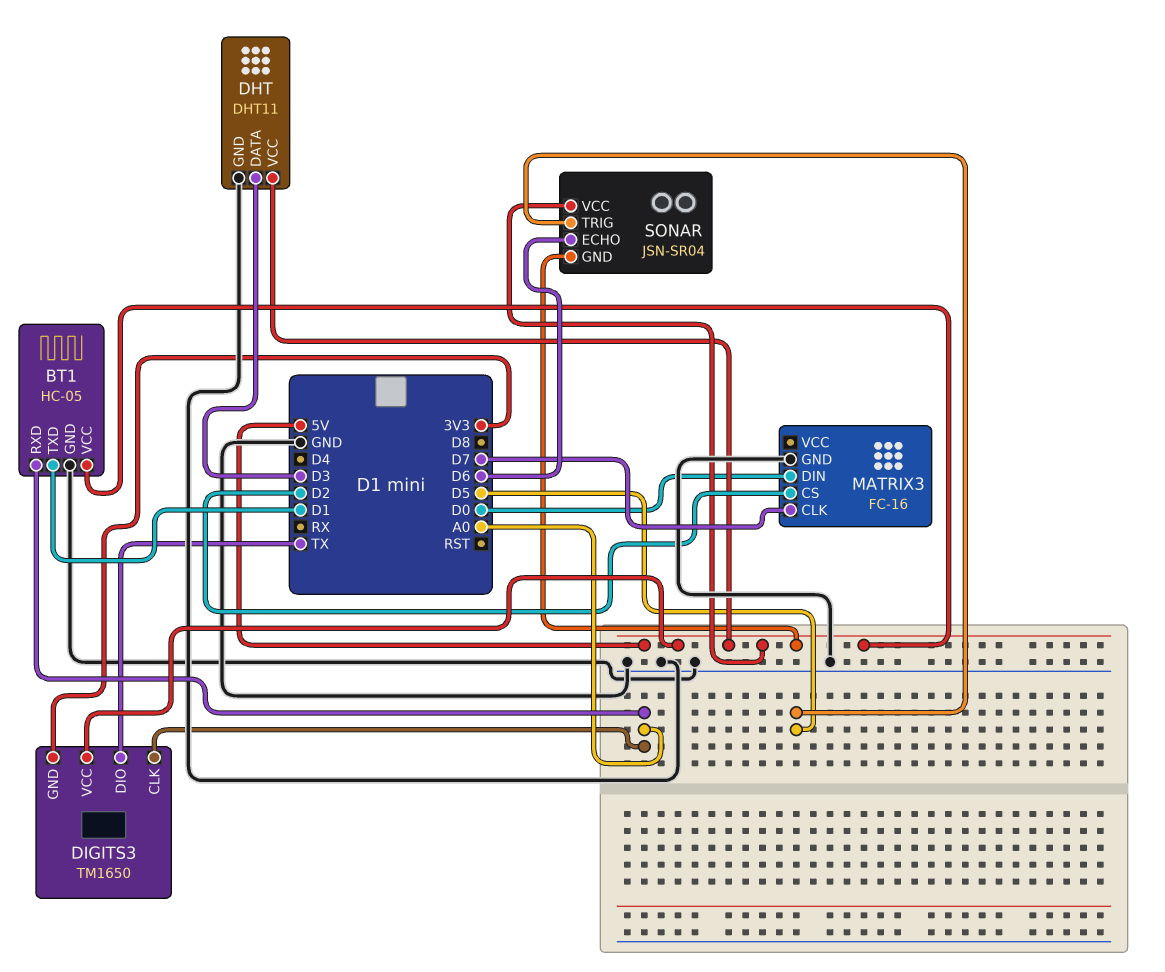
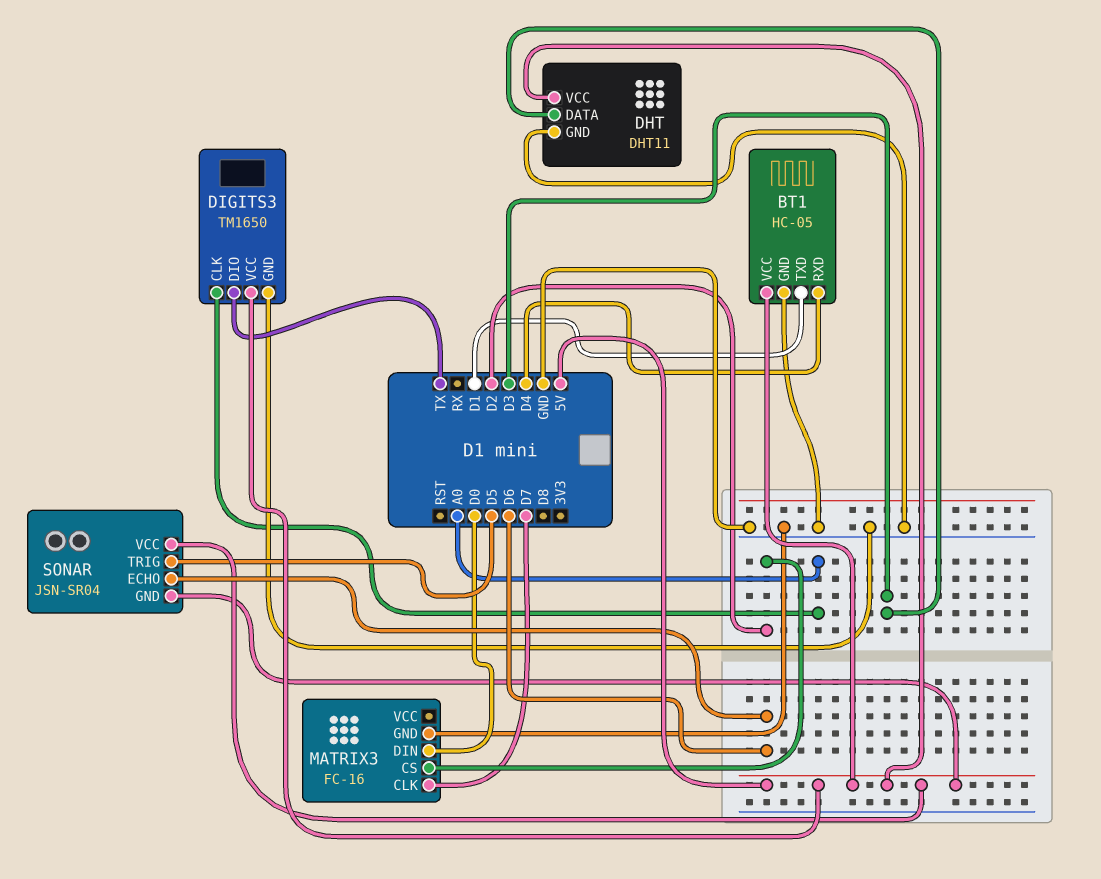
BT1 pin RXD: A0 -> D4
DIGITS3 pin GND: 3V3 -> GND

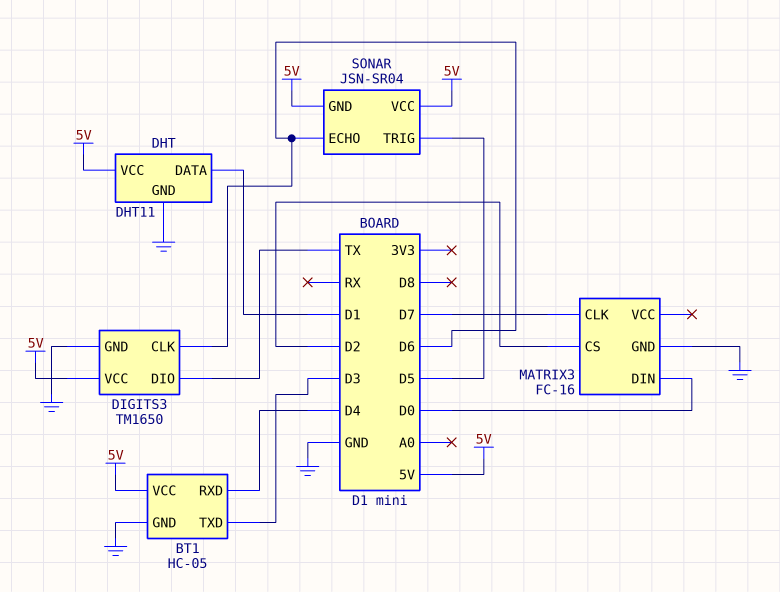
BT1 pin TXD: D1 -> D3
DHT pin DATA: D3 -> D1
DIGITS3 pin CLK: A0 -> D6

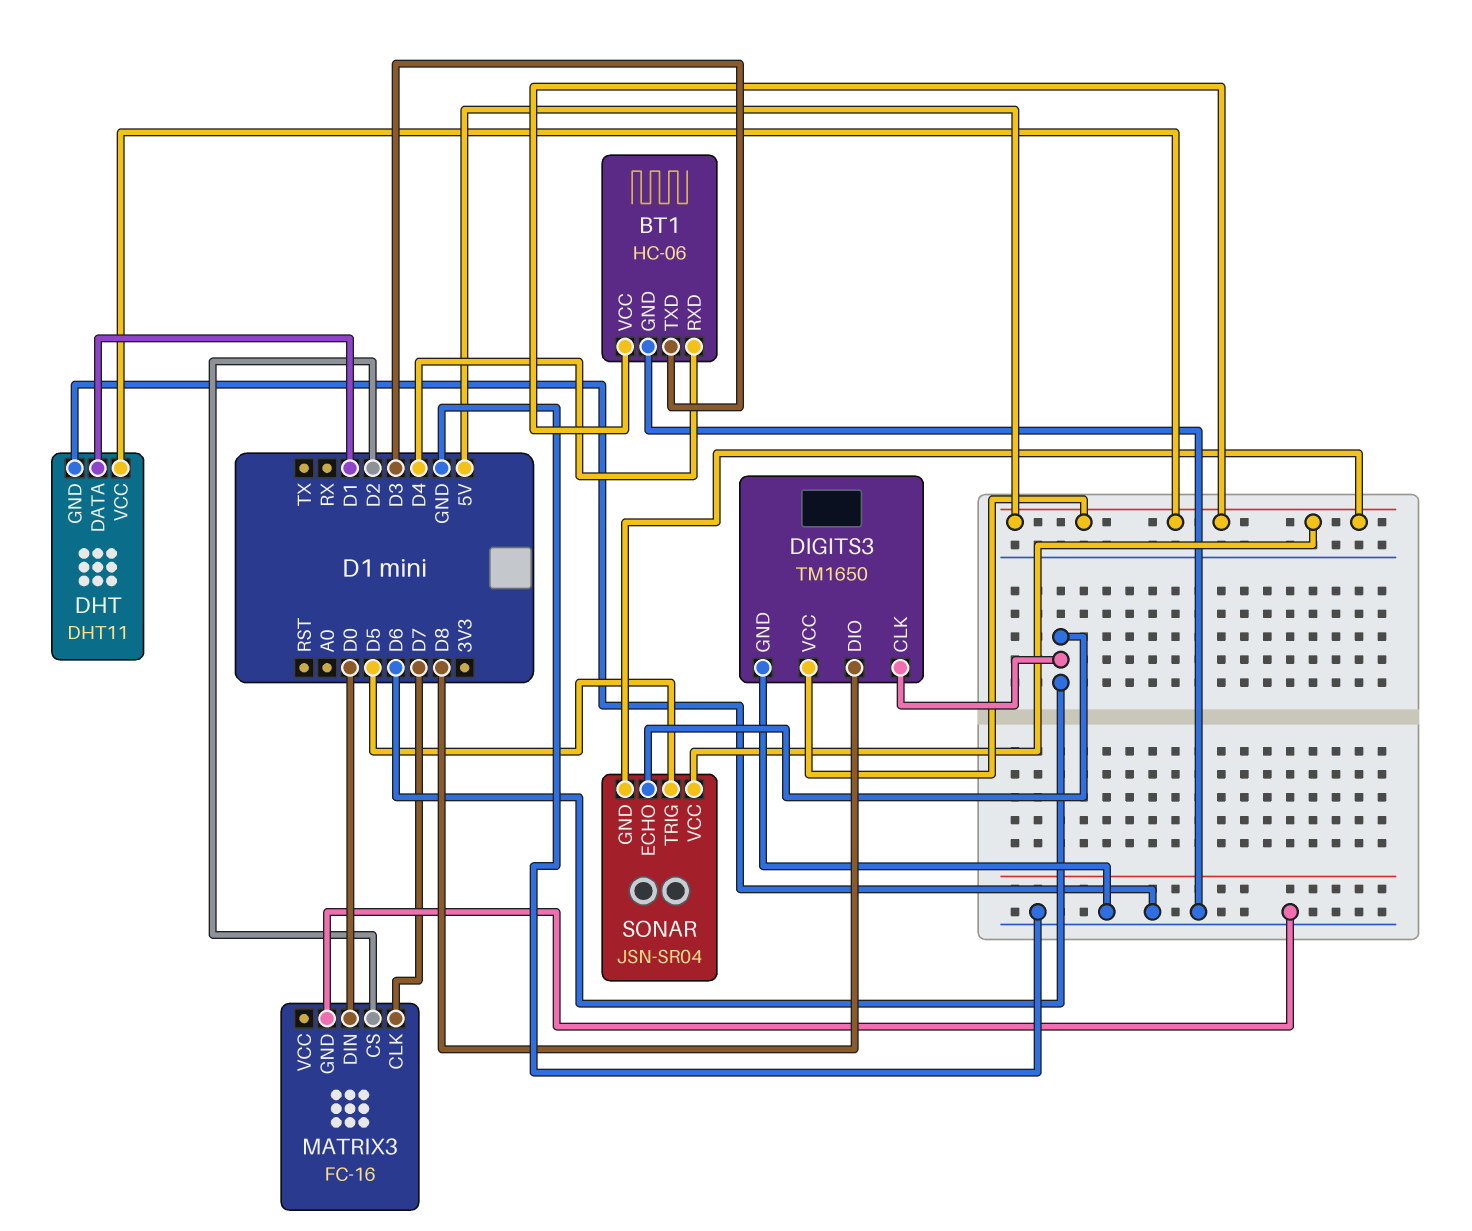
BT1: HC-05 -> HC-06
DIGITS3 pin DIO: TX -> D8

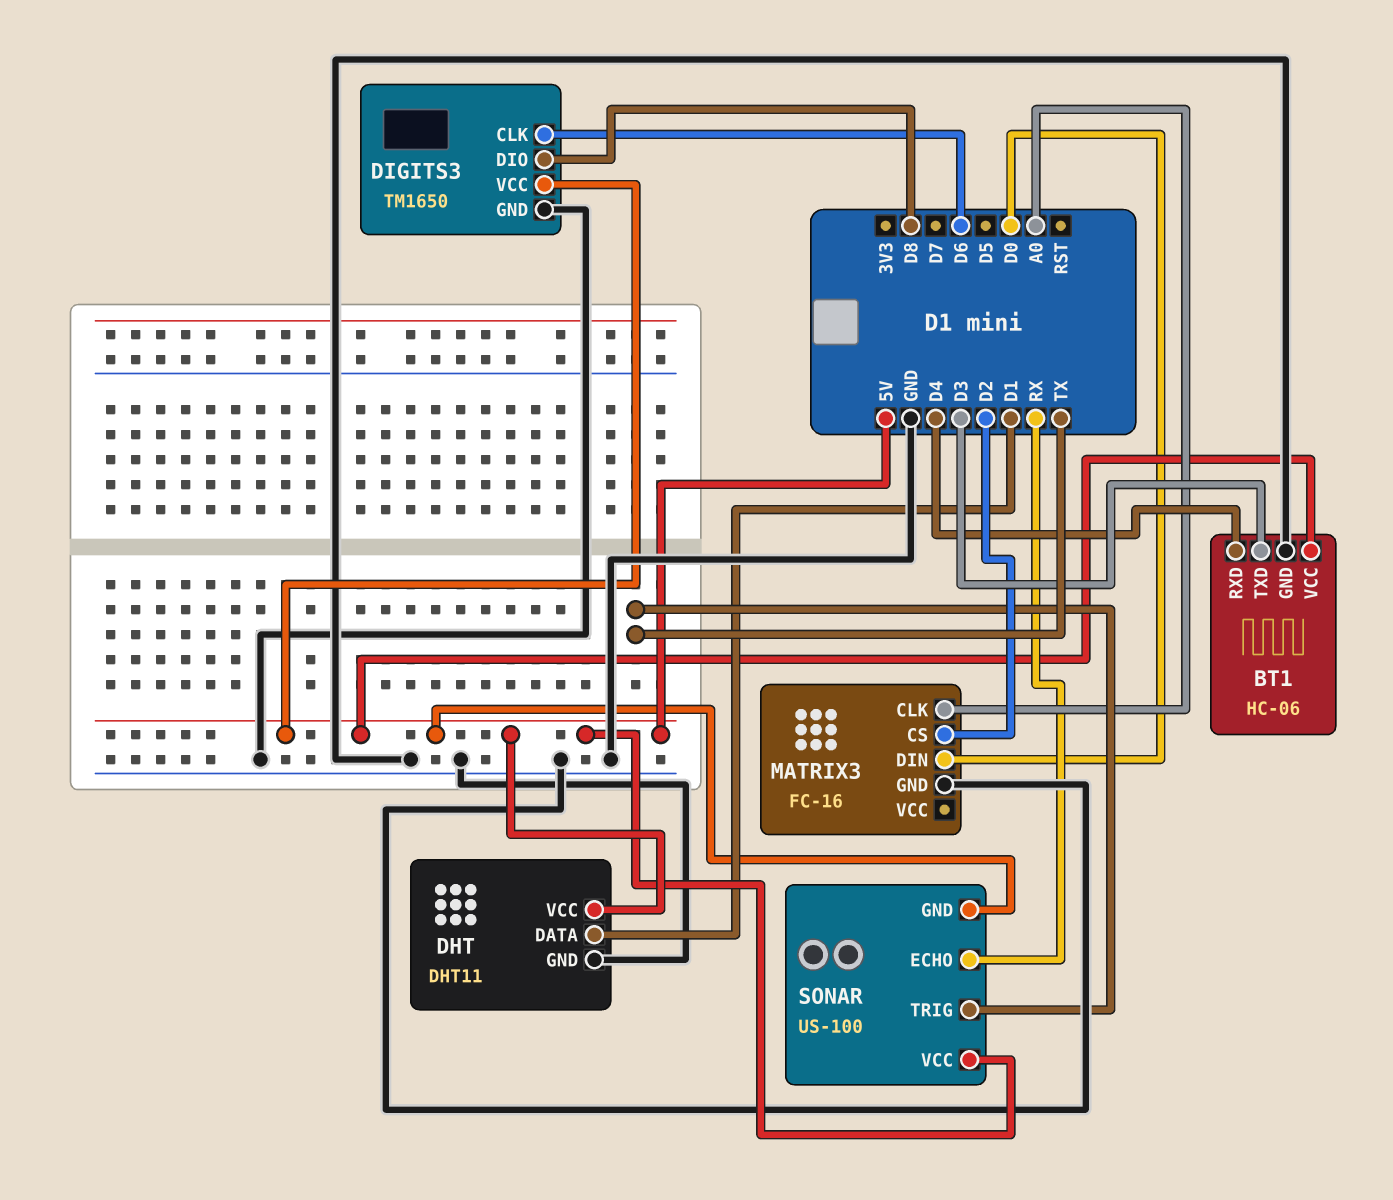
MATRIX3 pin CLK: D7 -> A0
SONAR: JSN-SR04 -> US-100
SONAR pin ECHO: D6 -> RX
SONAR pin TRIG: D5 -> TX

